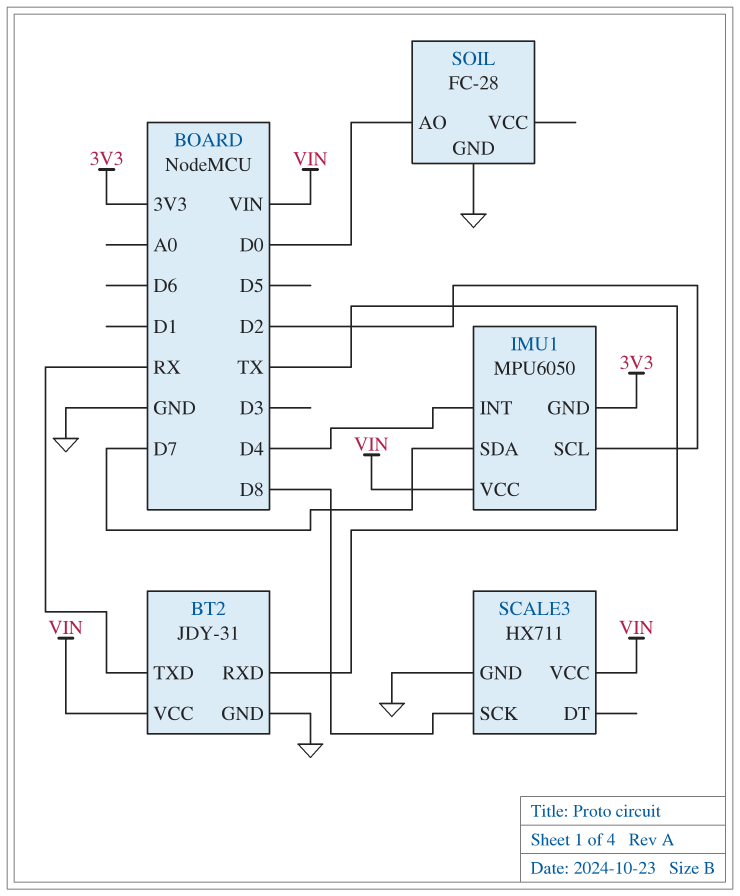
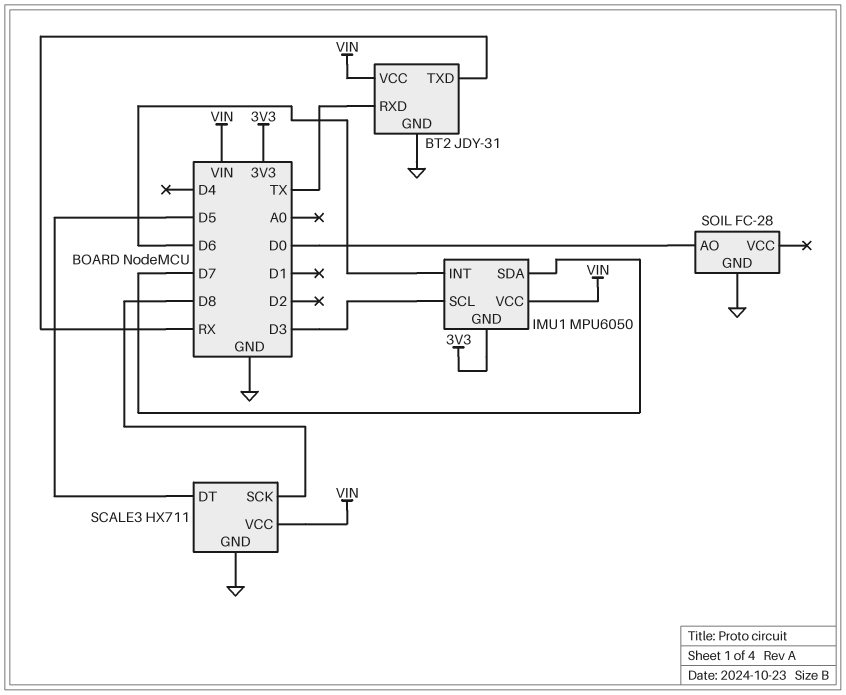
IMU1 pin INT: D4 -> D6
IMU1 pin SCL: D2 -> D3
SCALE3 pin DT: none -> D5

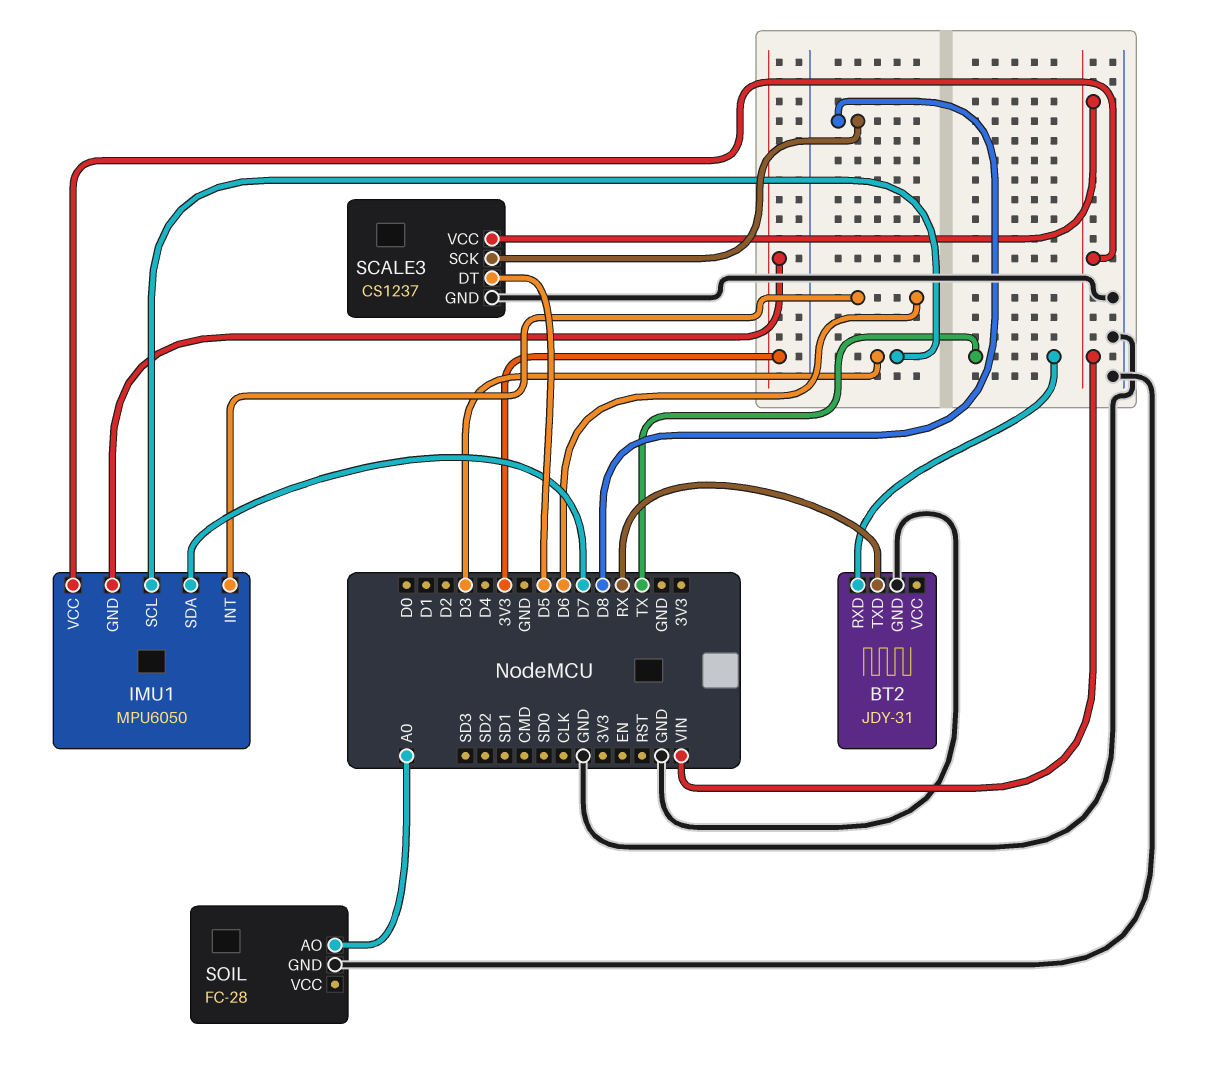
BT2 pin VCC: VIN -> none
SCALE3: HX711 -> CS1237
SOIL pin AO: D0 -> A0

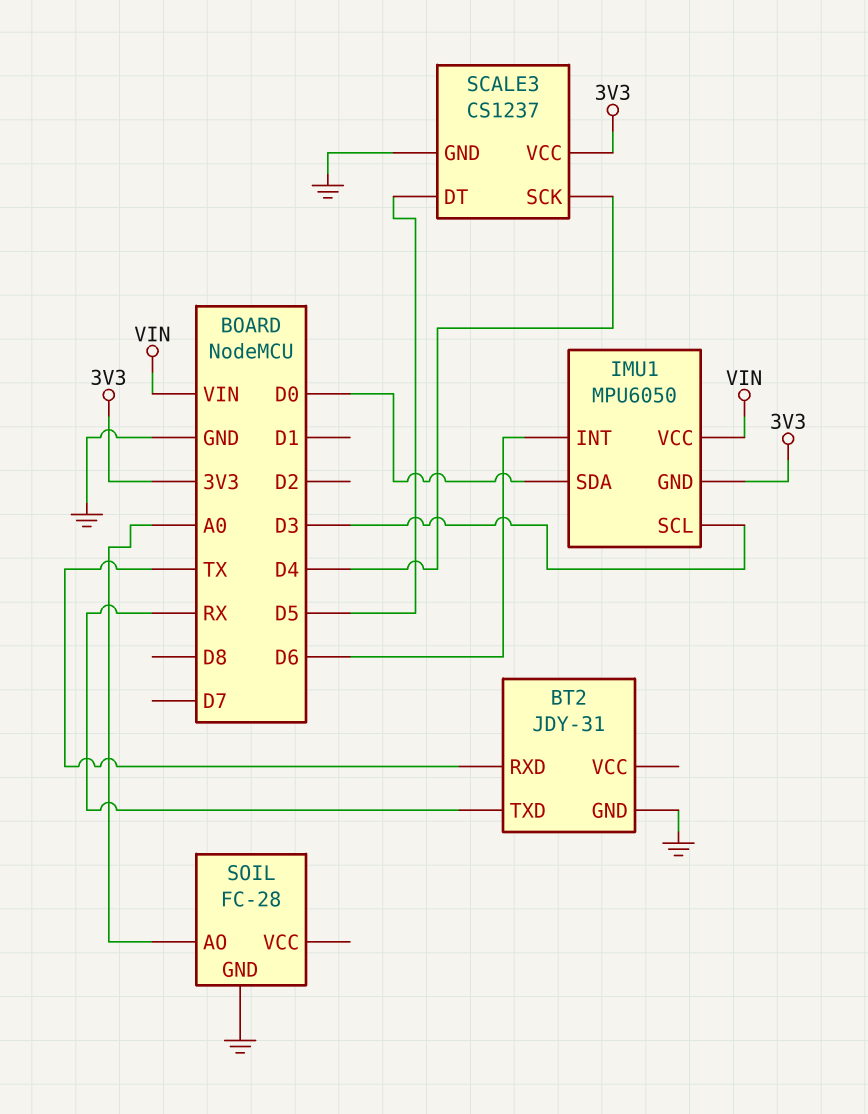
IMU1 pin SDA: D7 -> D0
SCALE3 pin SCK: D8 -> D4
SCALE3 pin VCC: VIN -> 3V3

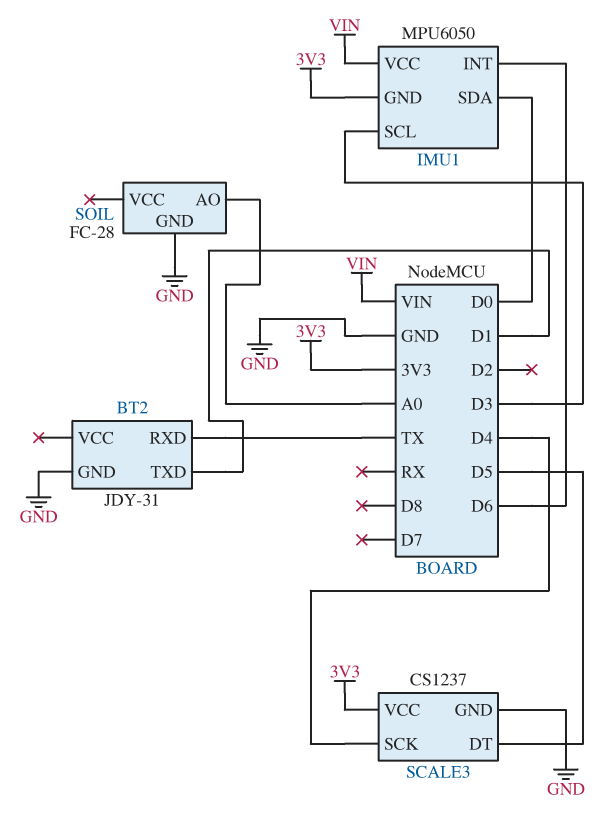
BT2 pin TXD: RX -> D1

